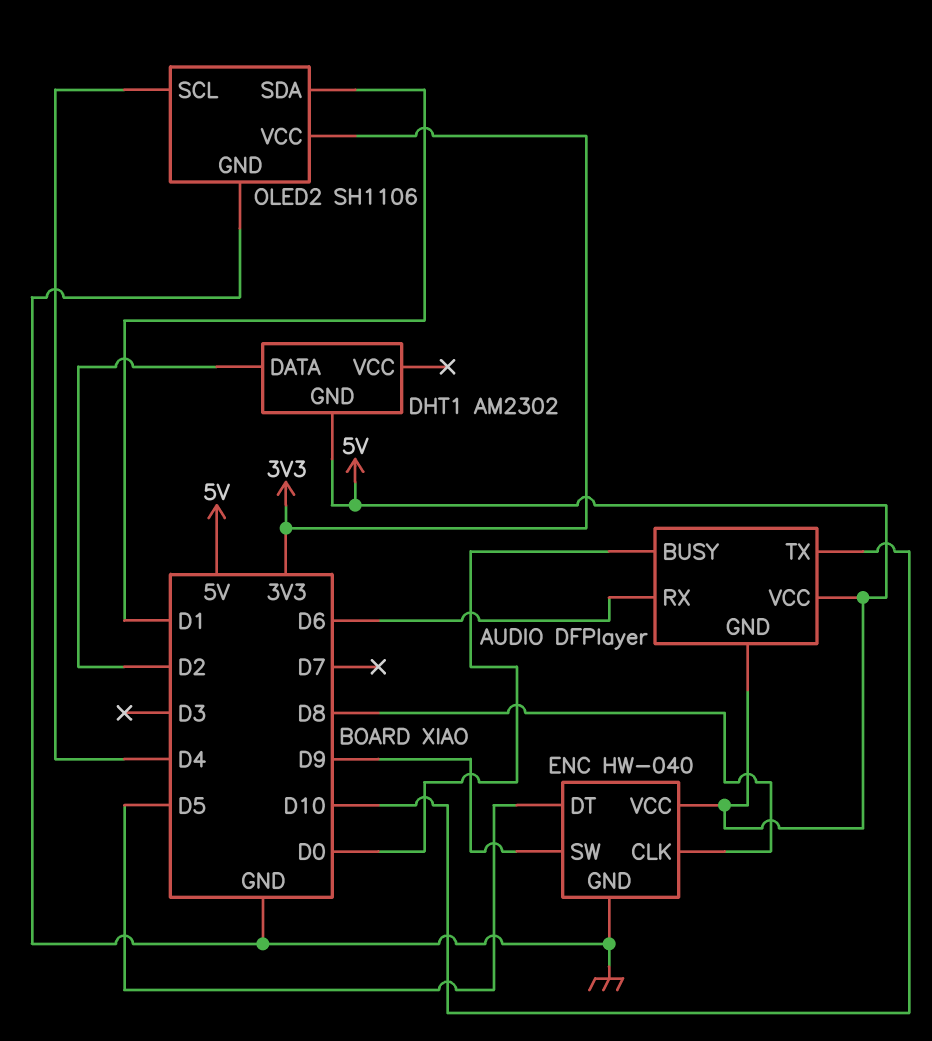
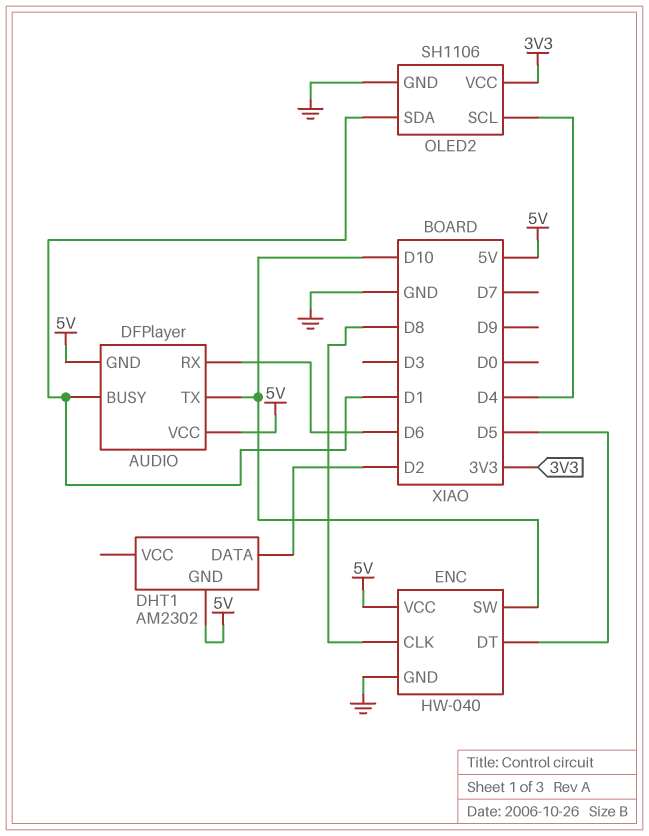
AUDIO pin BUSY: D0 -> D1
ENC pin SW: D9 -> D10

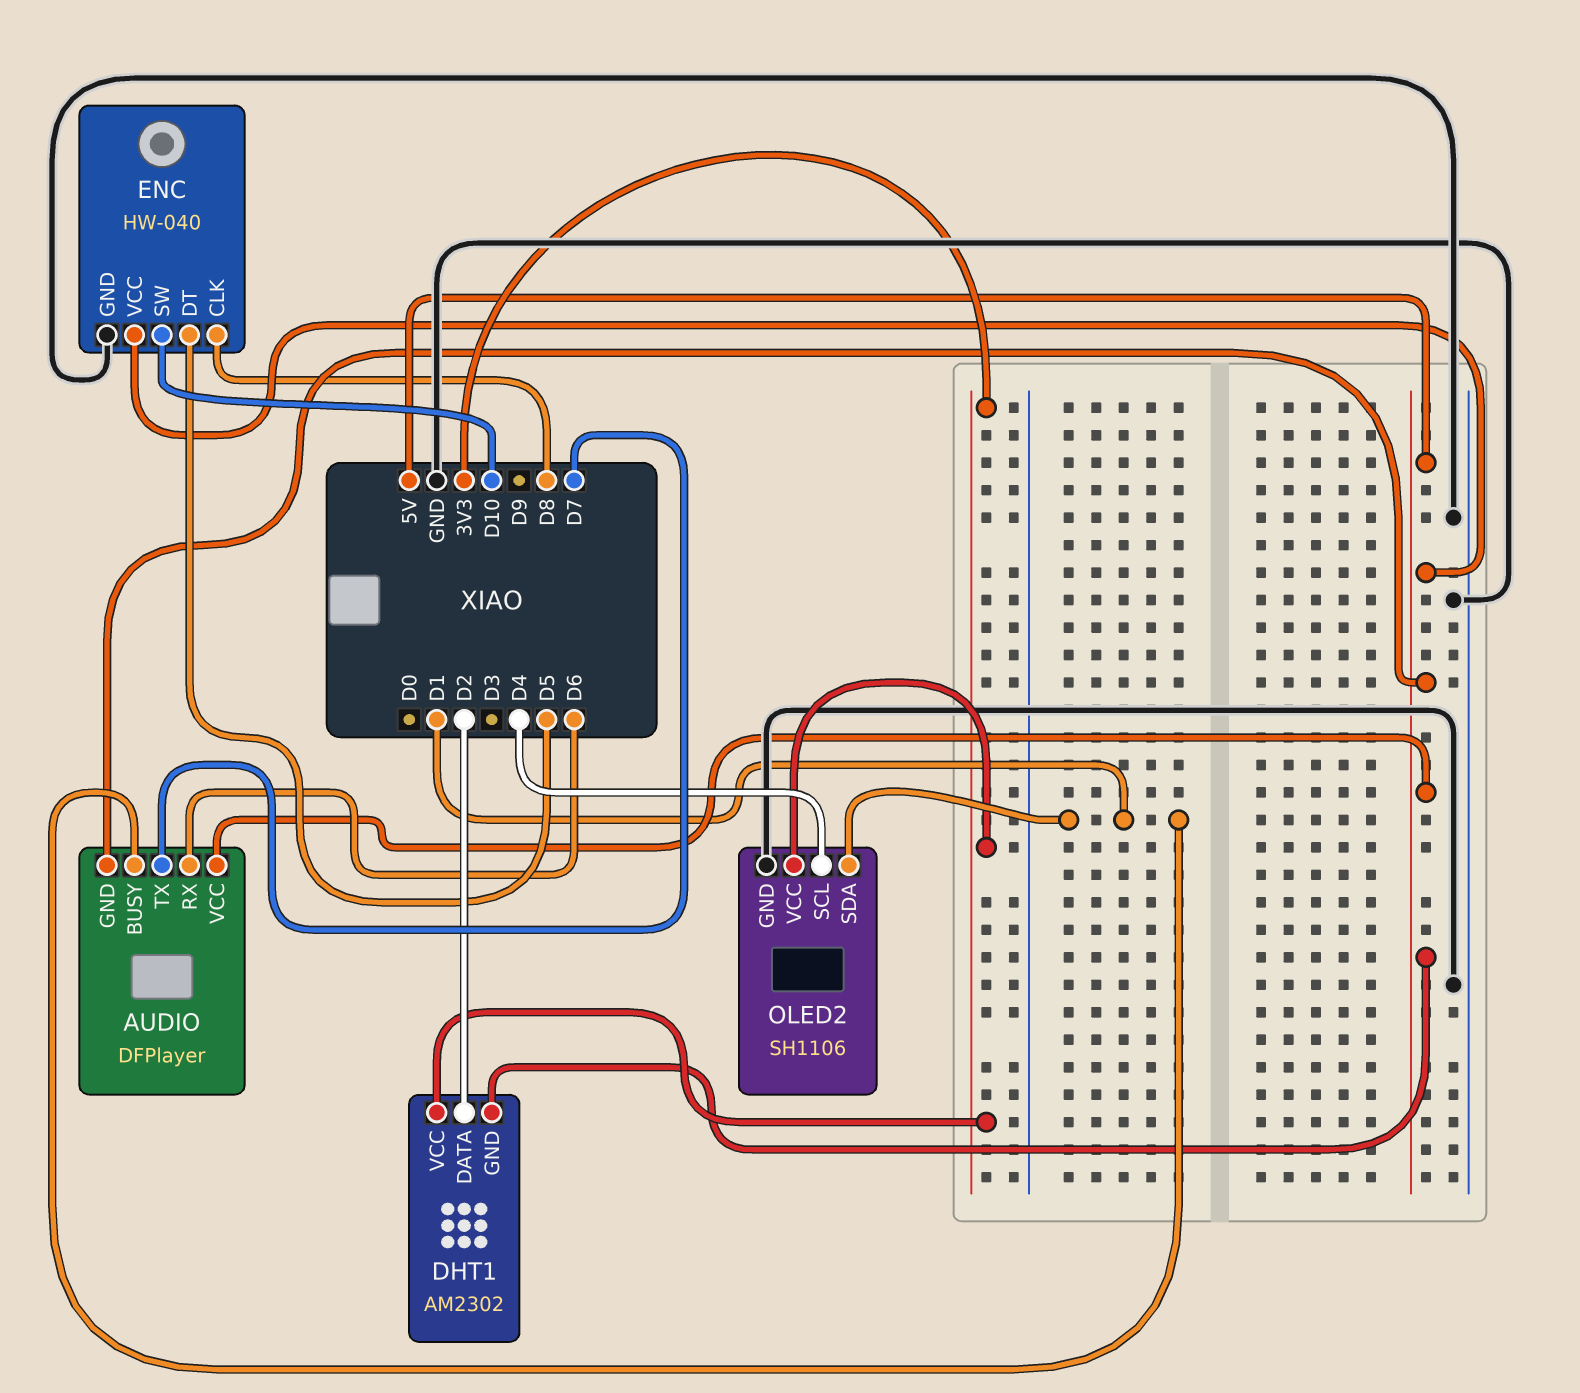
AUDIO pin TX: D10 -> D7
DHT1 pin VCC: none -> 3V3

